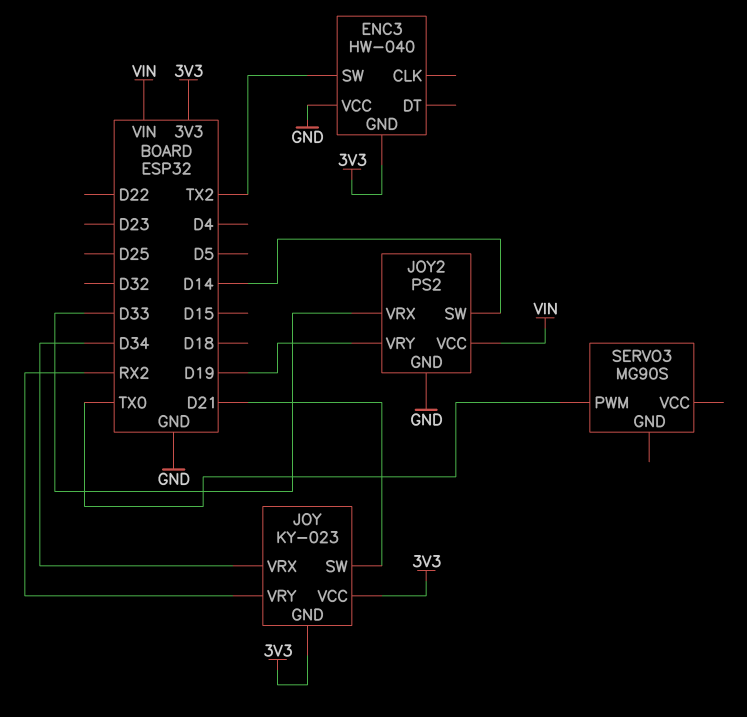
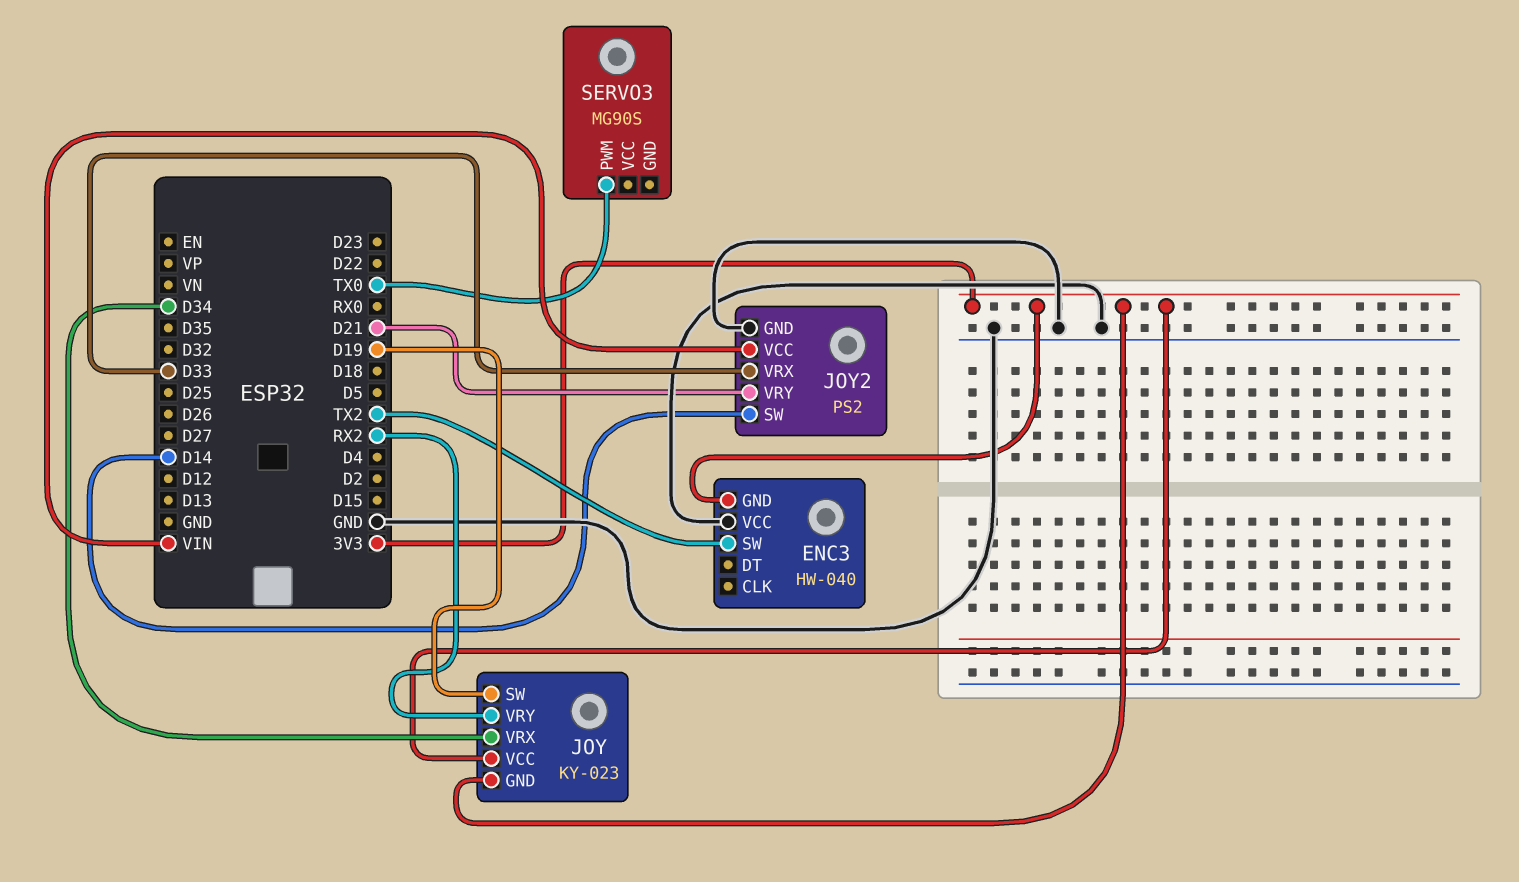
JOY pin SW: D21 -> D19
JOY2 pin VRY: D19 -> D21

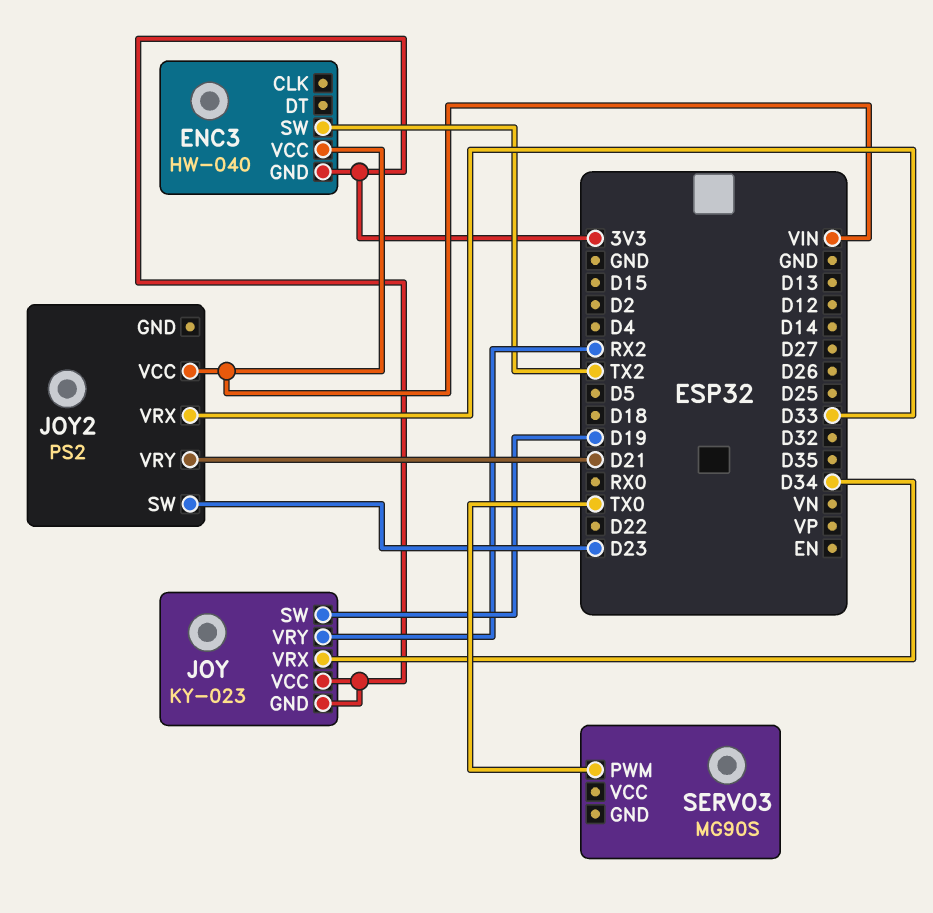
ENC3 pin VCC: GND -> VIN
JOY2 pin GND: GND -> none
JOY2 pin SW: D14 -> D23

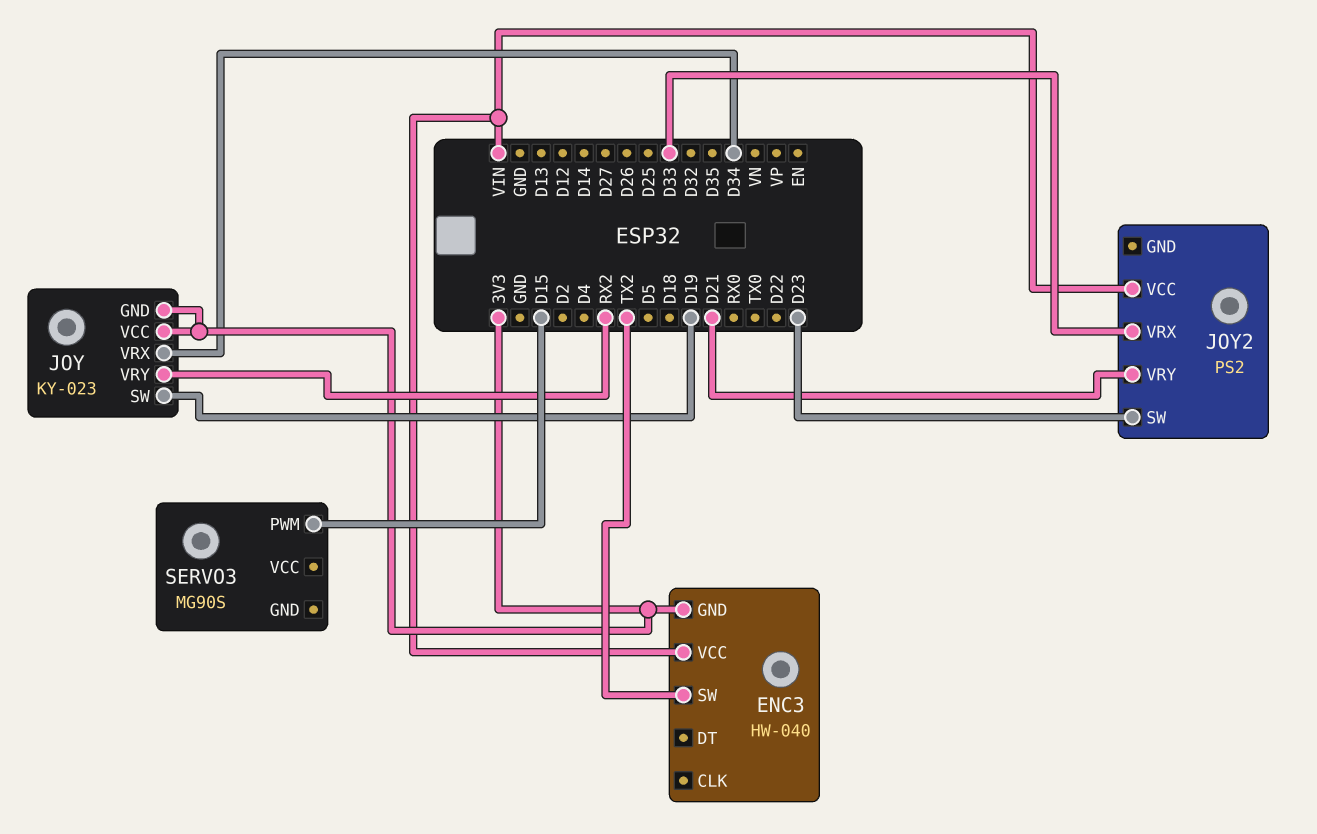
SERVO3 pin PWM: TX0 -> D15

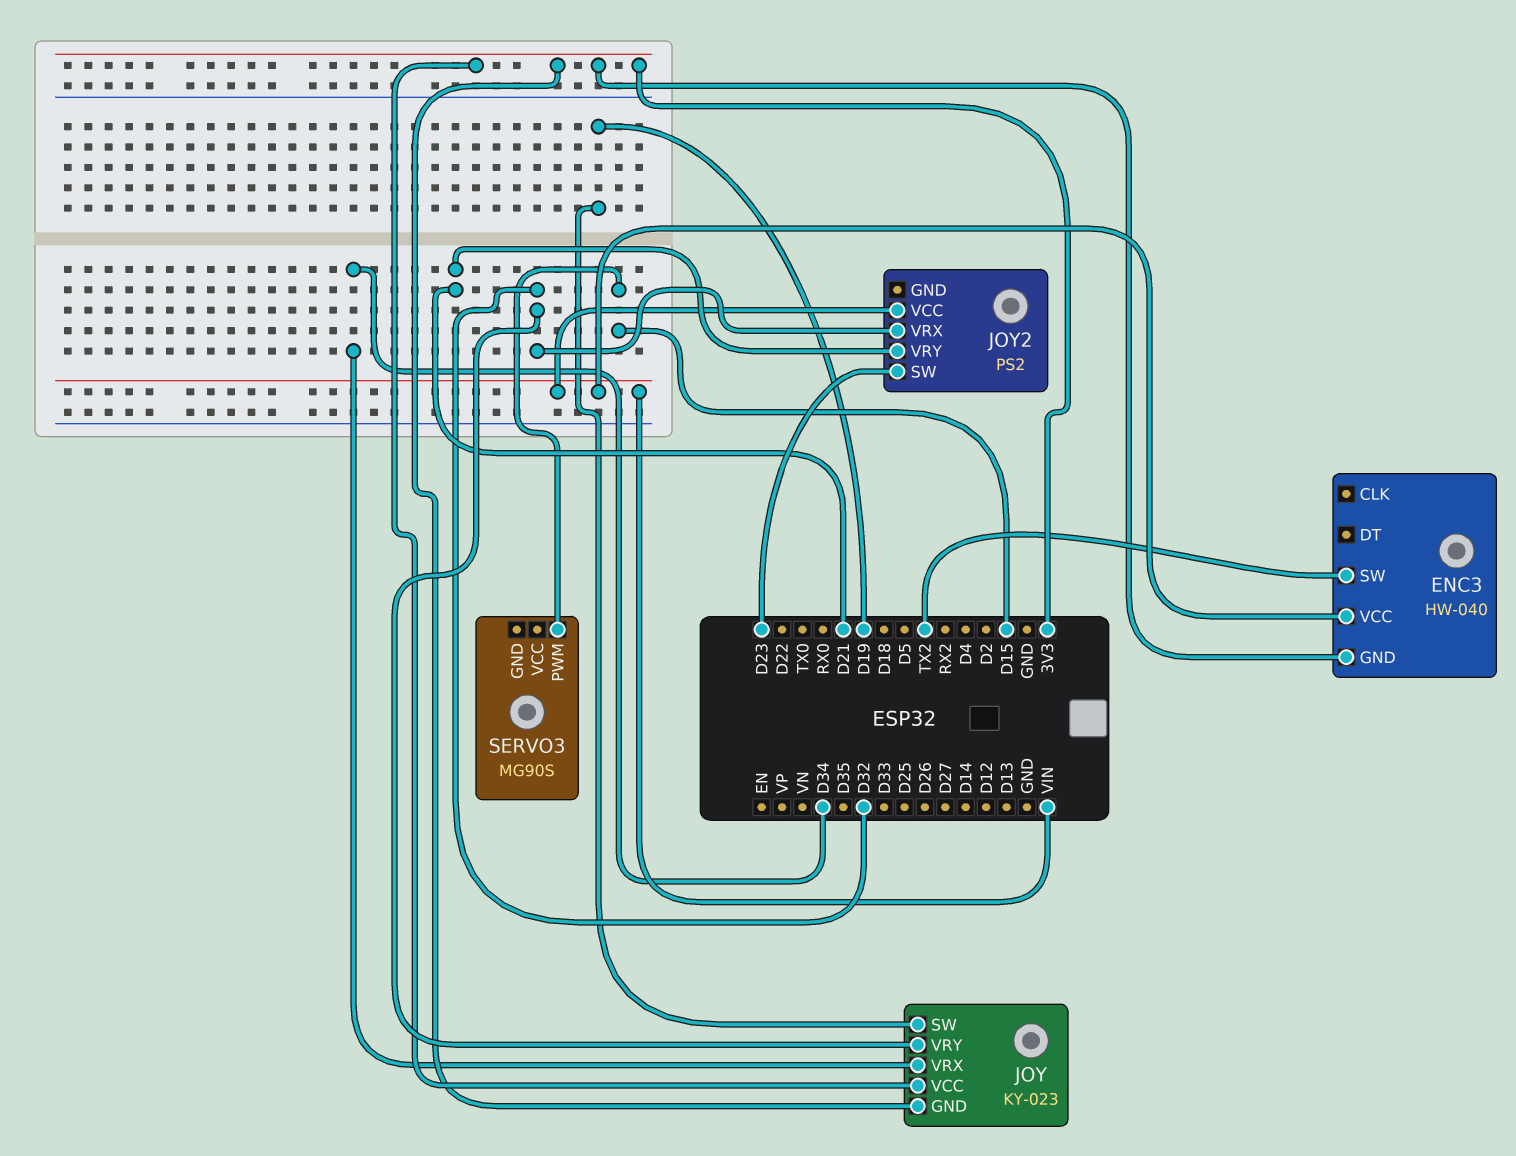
JOY pin VRY: RX2 -> D32
JOY2 pin VRX: D33 -> D32

